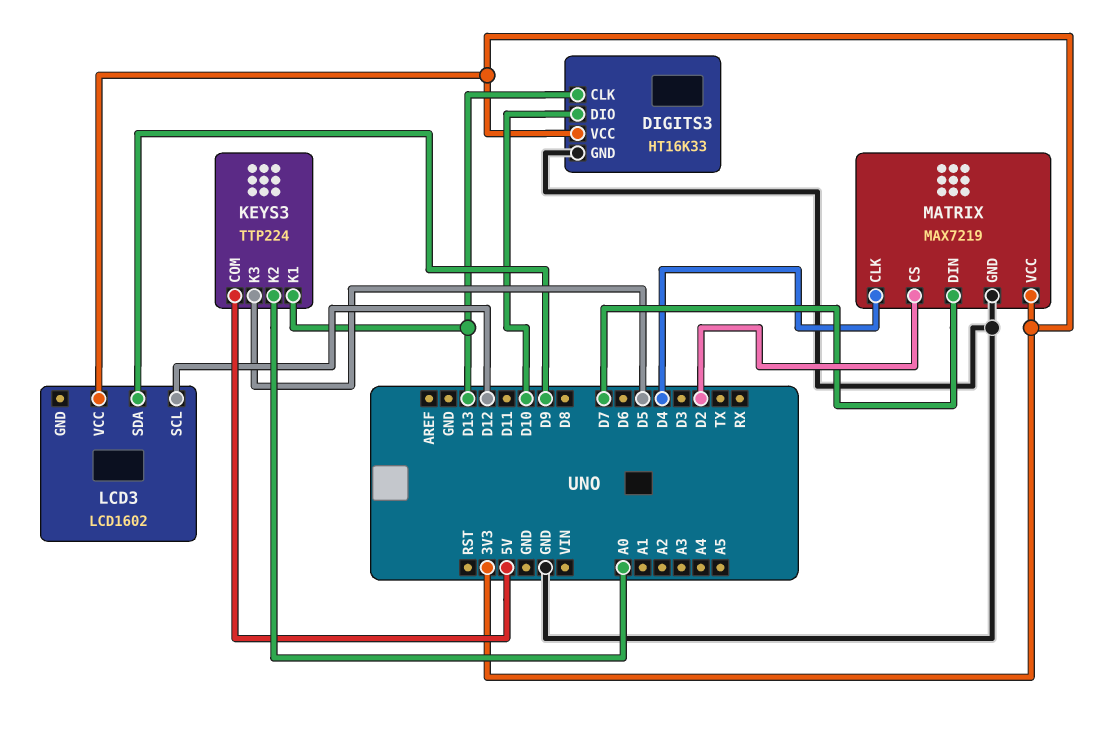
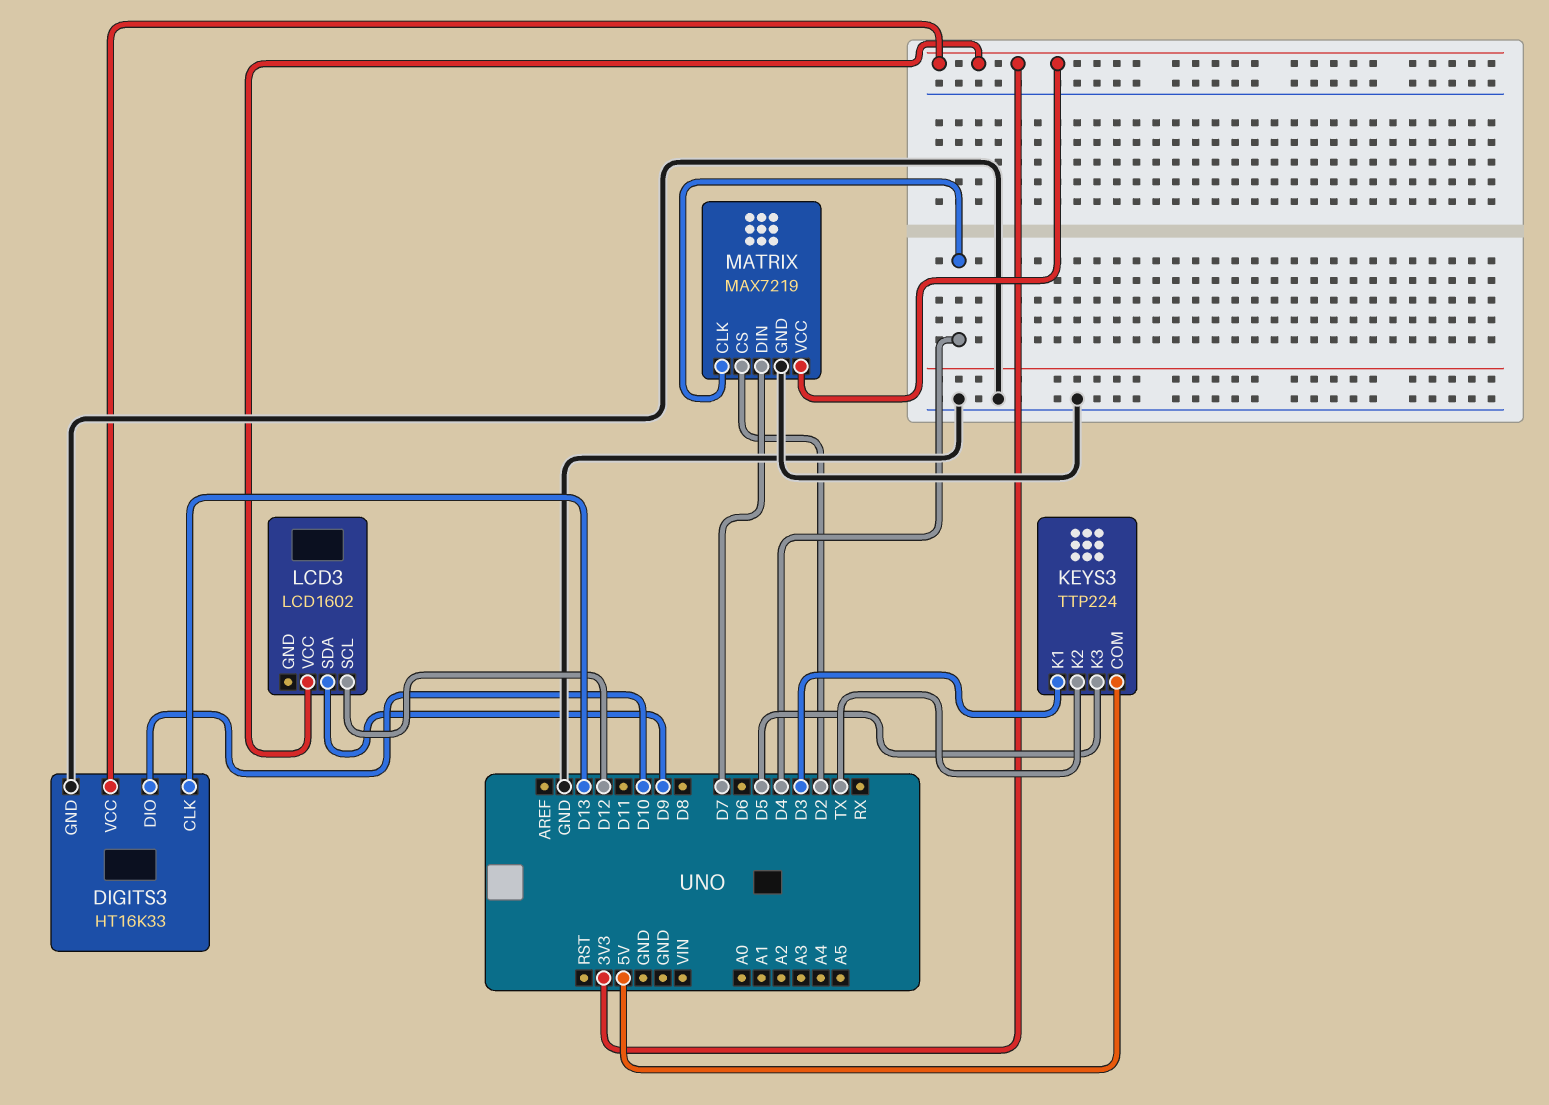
KEYS3 pin K1: D13 -> D3
KEYS3 pin K2: A0 -> TX

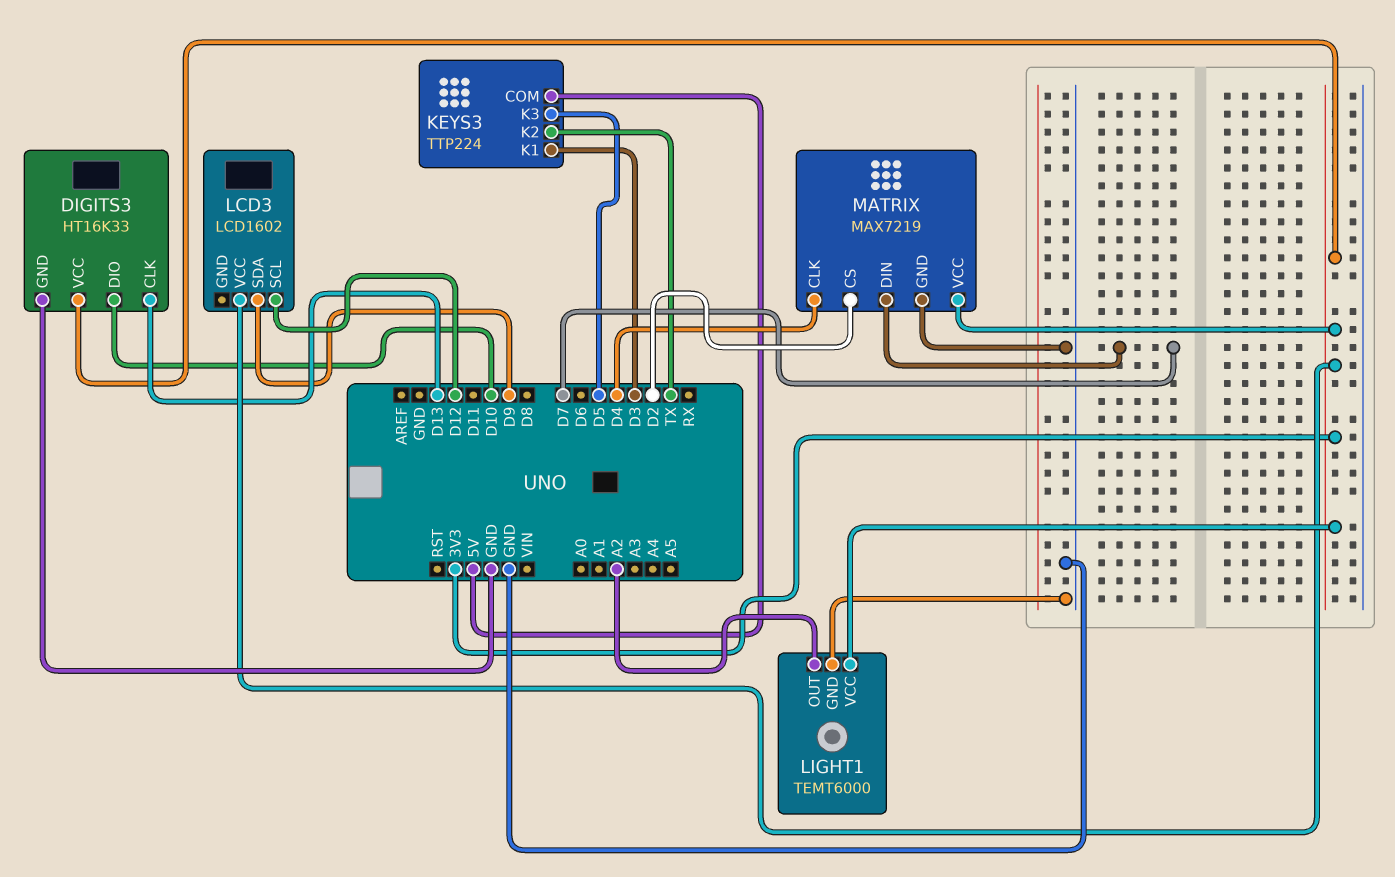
LIGHT1: none -> TEMT6000
LIGHT1 pin GND: none -> GND
LIGHT1 pin OUT: none -> A2
LIGHT1 pin VCC: none -> 3V3

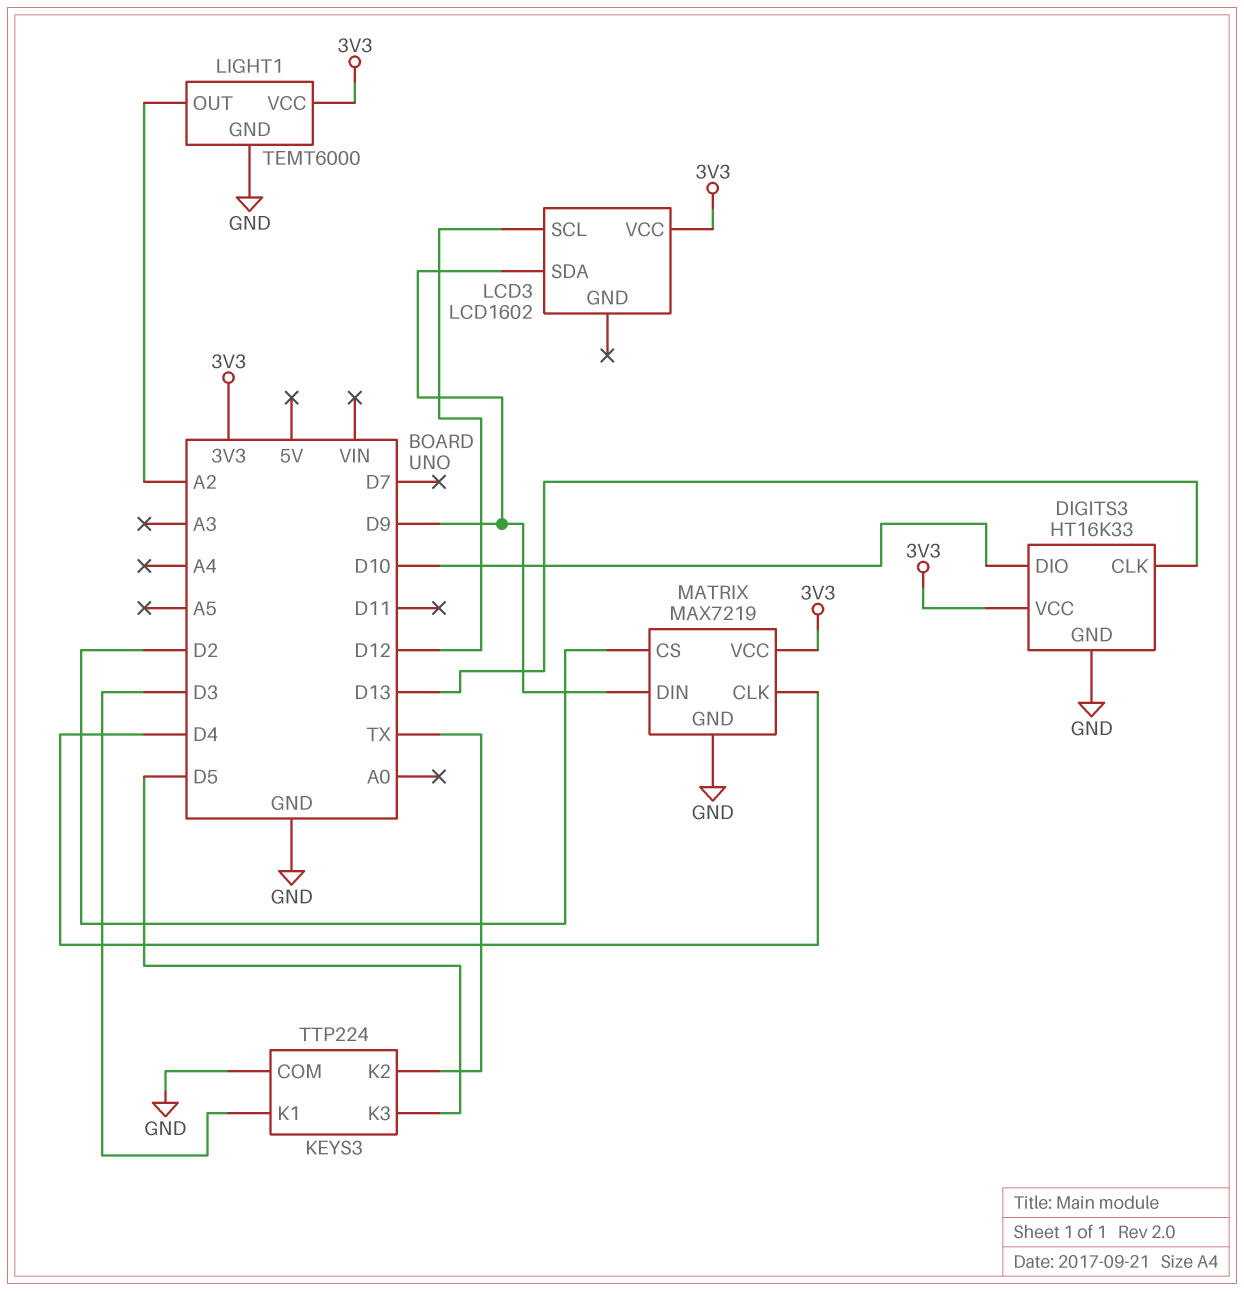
KEYS3 pin COM: 5V -> GND
MATRIX pin DIN: D7 -> D9

